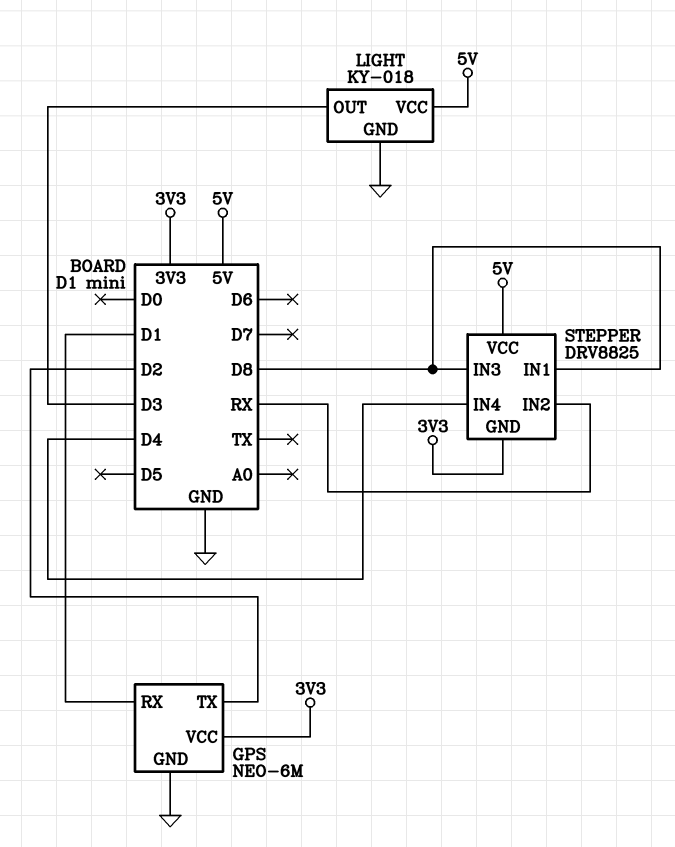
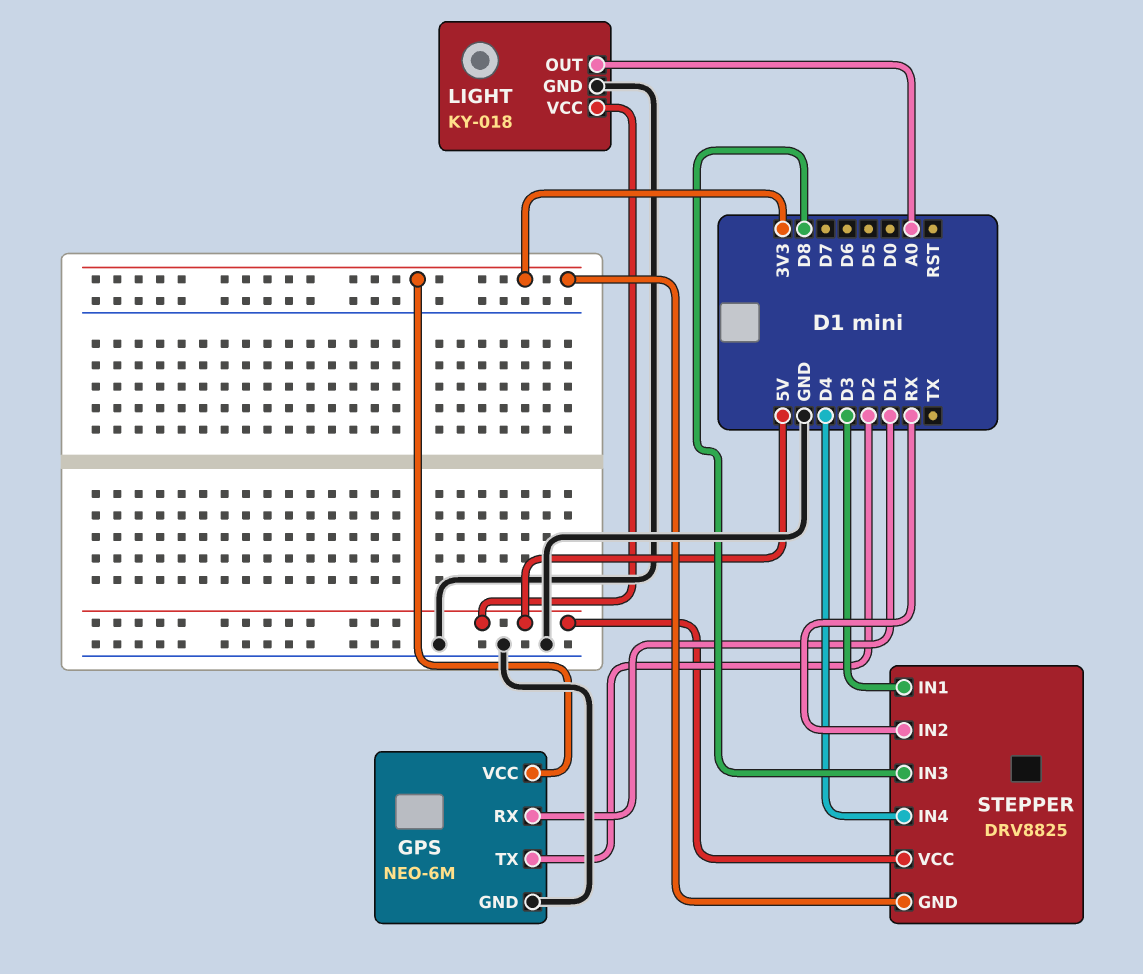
LIGHT pin OUT: D3 -> A0
STEPPER pin IN1: D8 -> D3

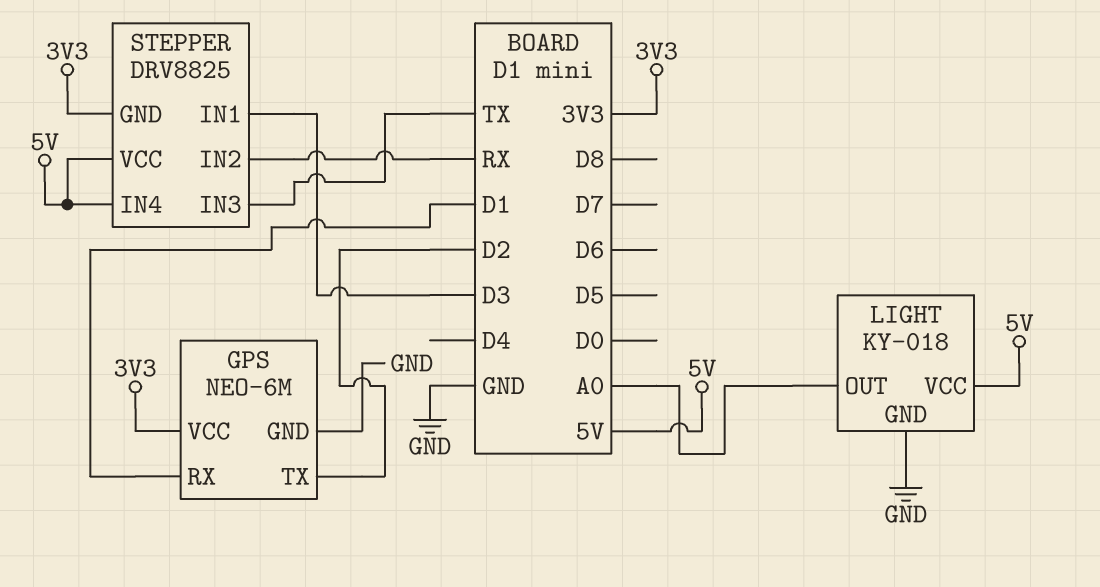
STEPPER pin IN3: D8 -> TX
STEPPER pin IN4: D4 -> 5V

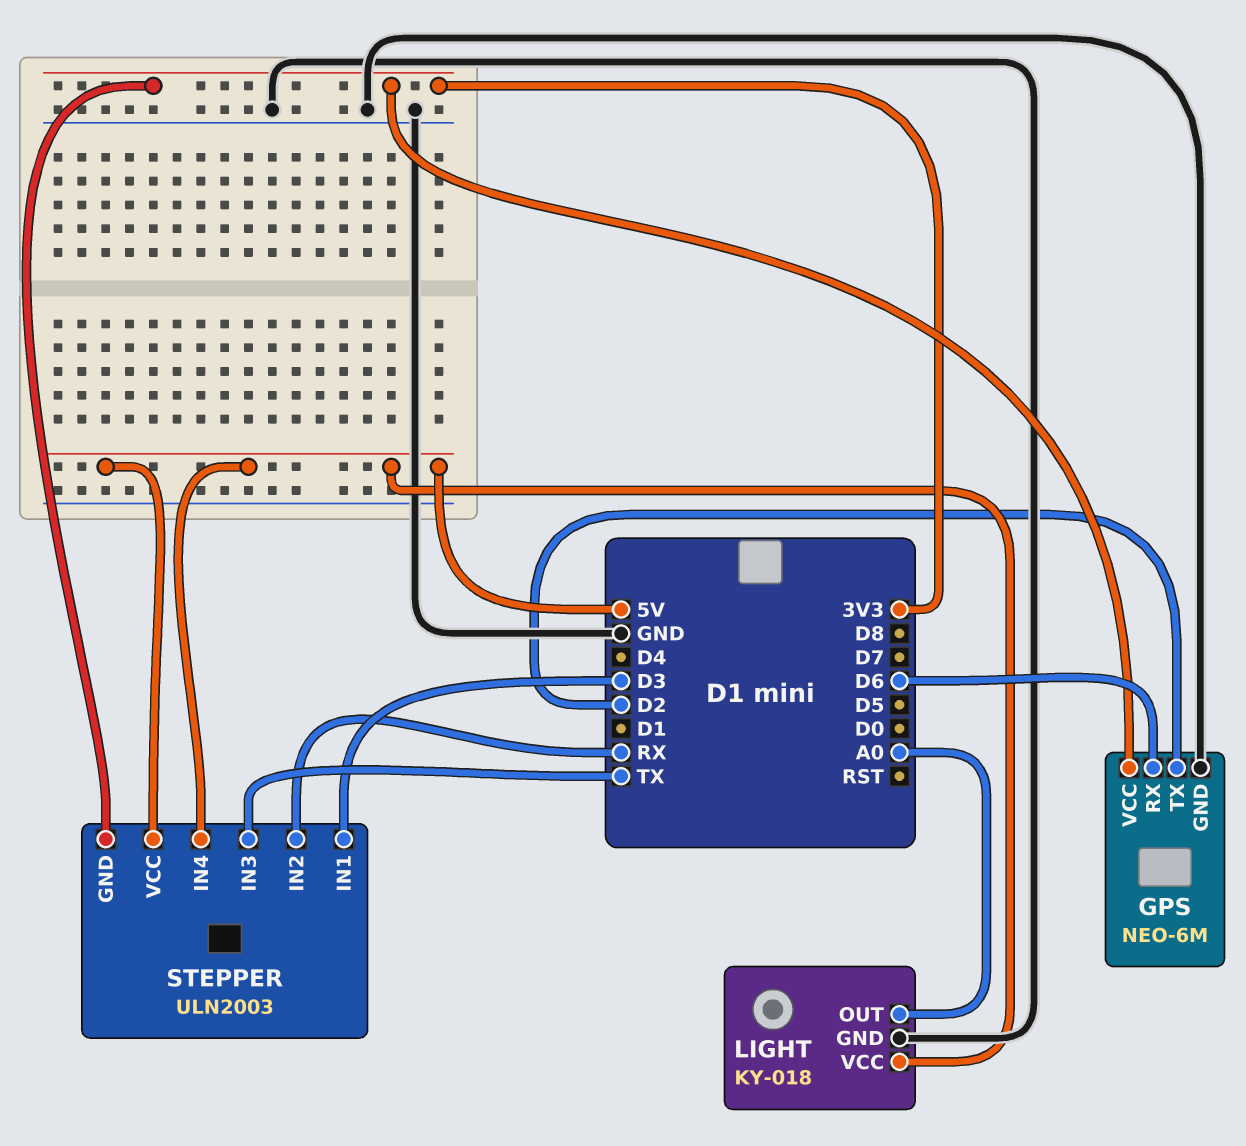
GPS pin RX: D1 -> D6
STEPPER: DRV8825 -> ULN2003

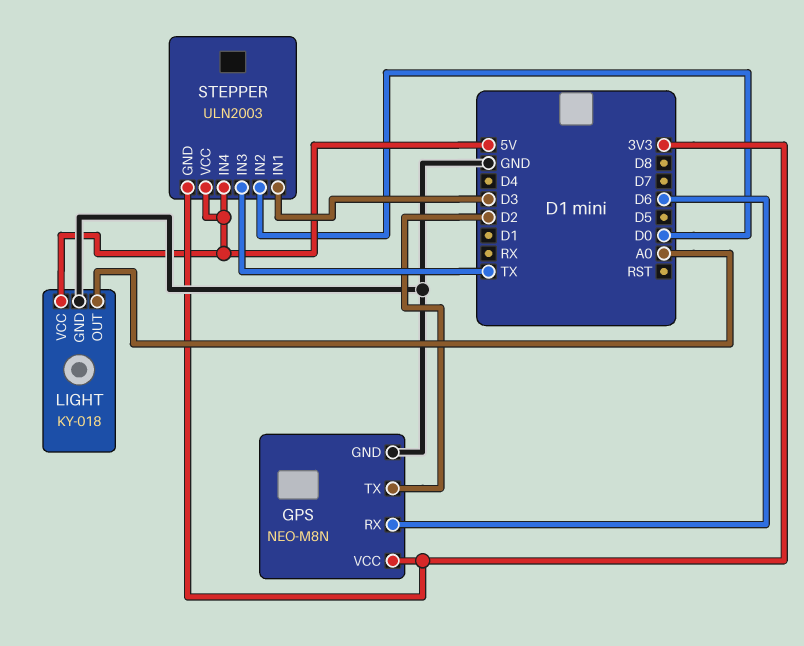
GPS: NEO-6M -> NEO-M8N
STEPPER pin IN2: RX -> D0

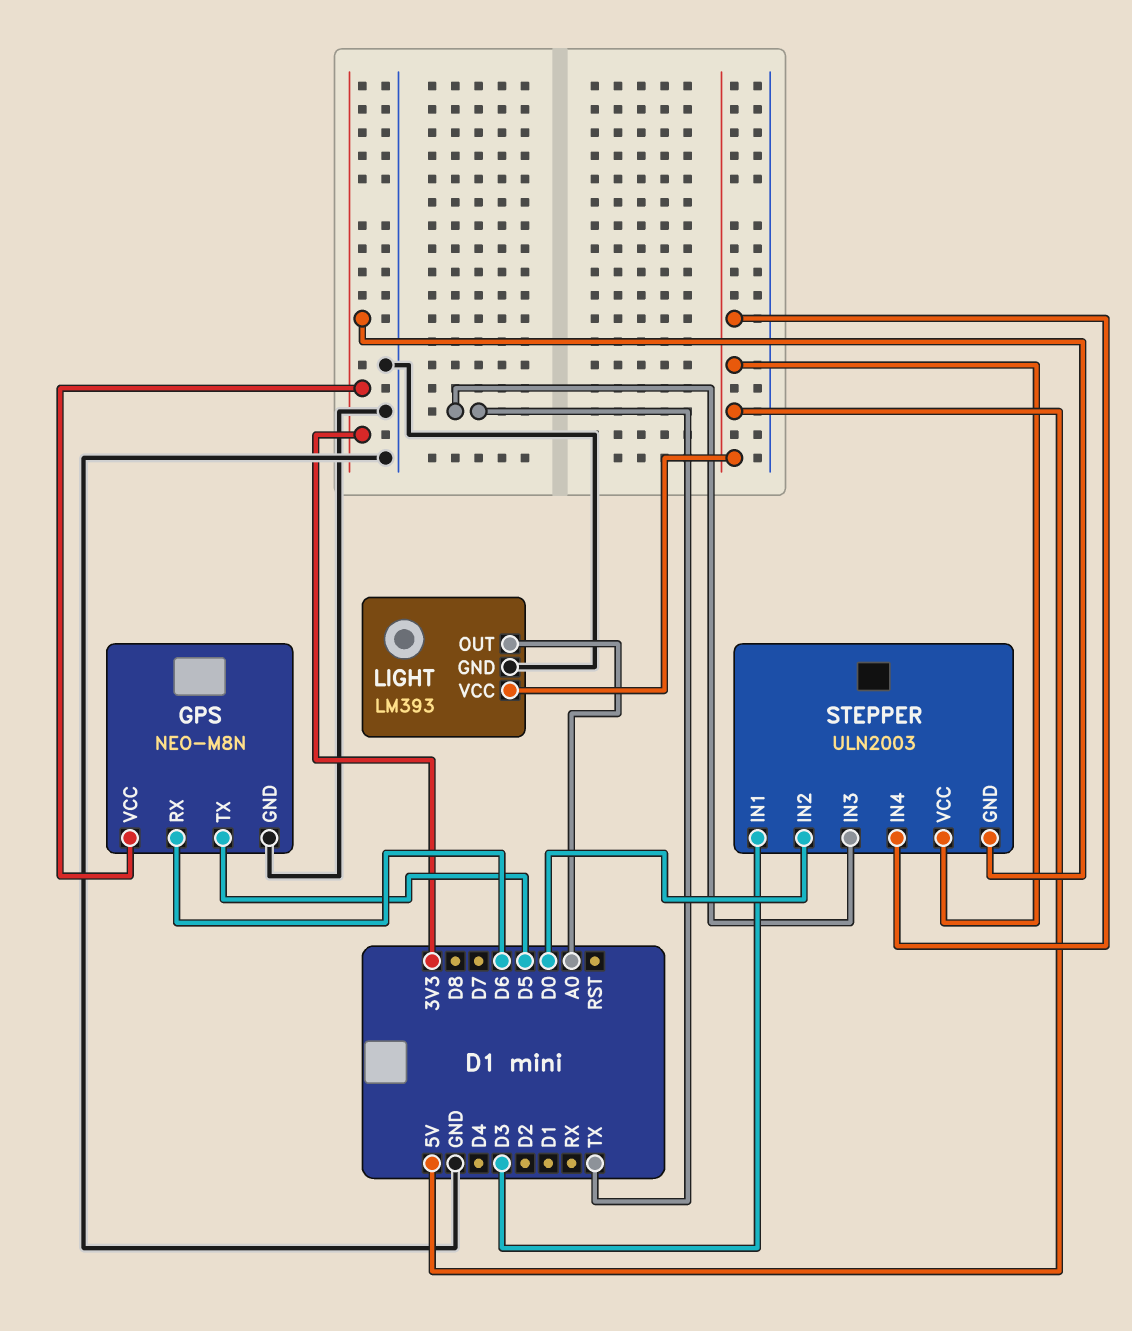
GPS pin TX: D2 -> D5
LIGHT: KY-018 -> LM393

